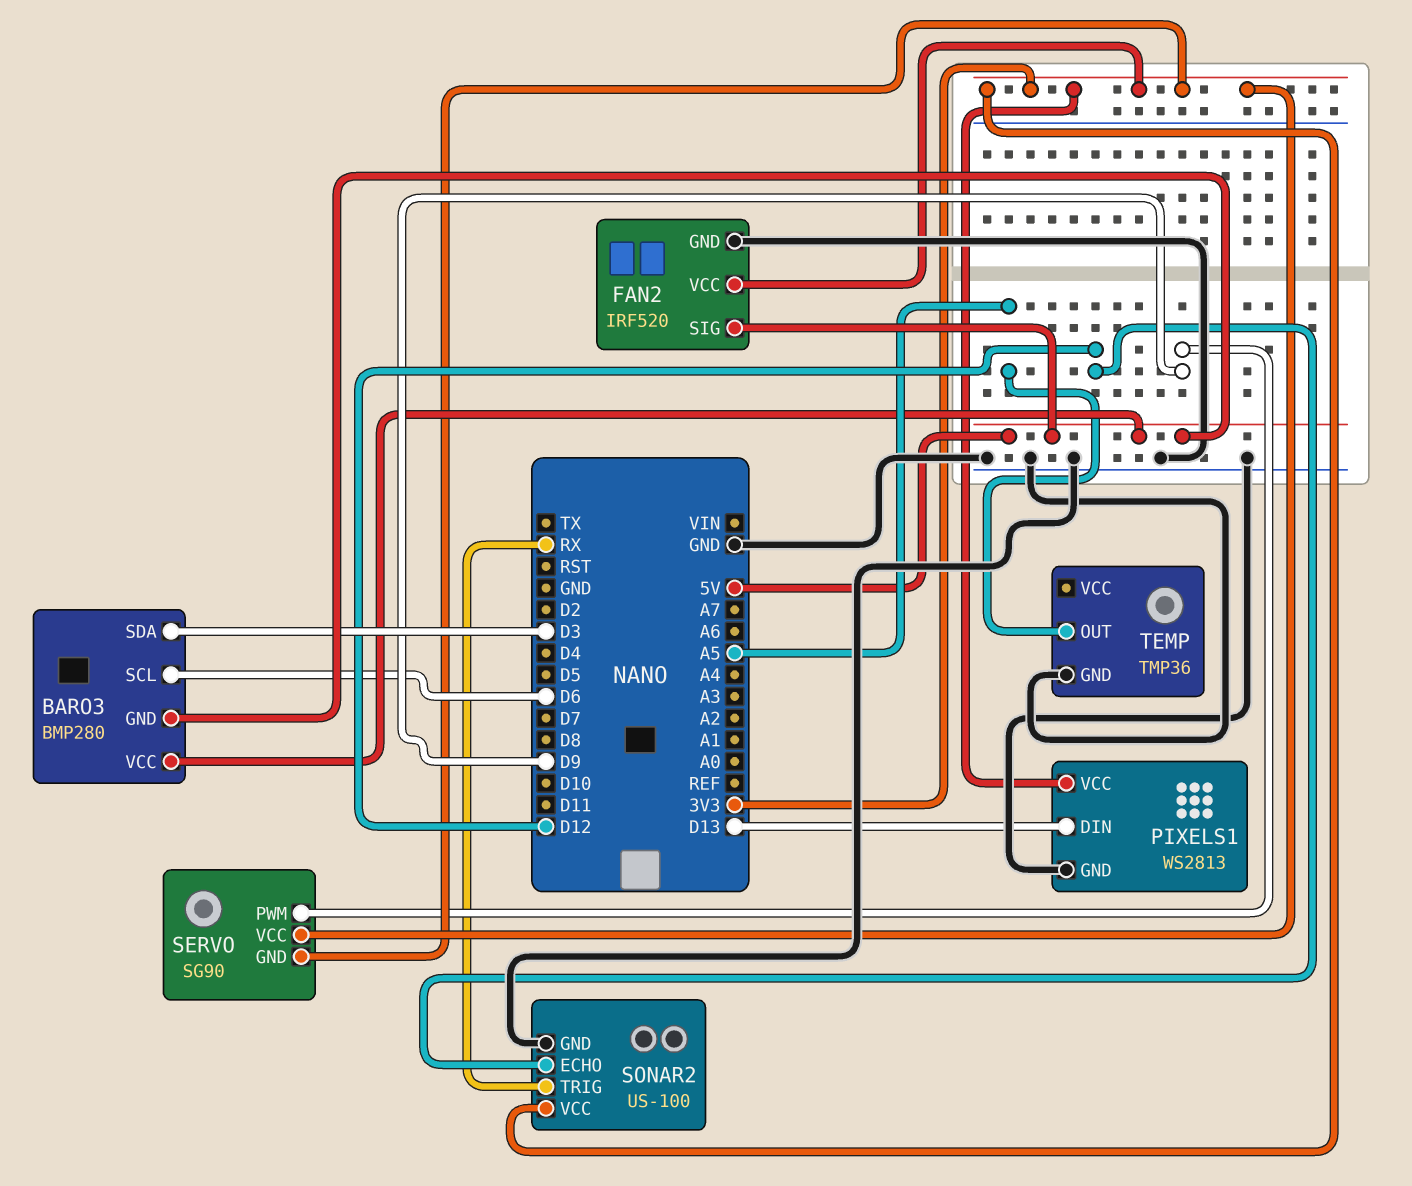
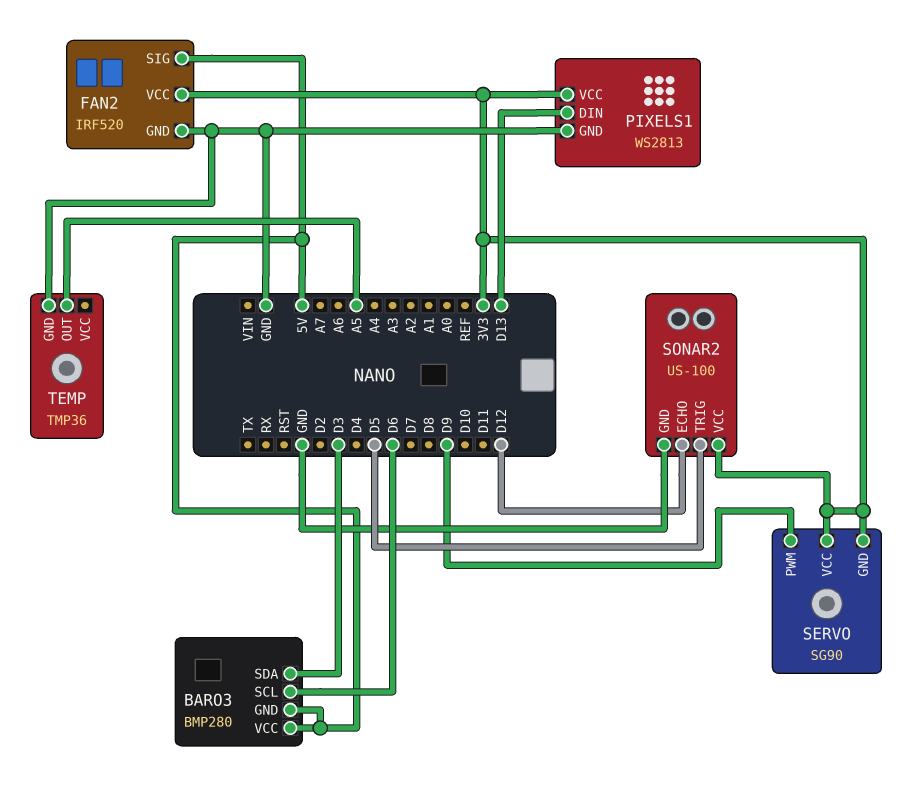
SONAR2 pin TRIG: RX -> D5

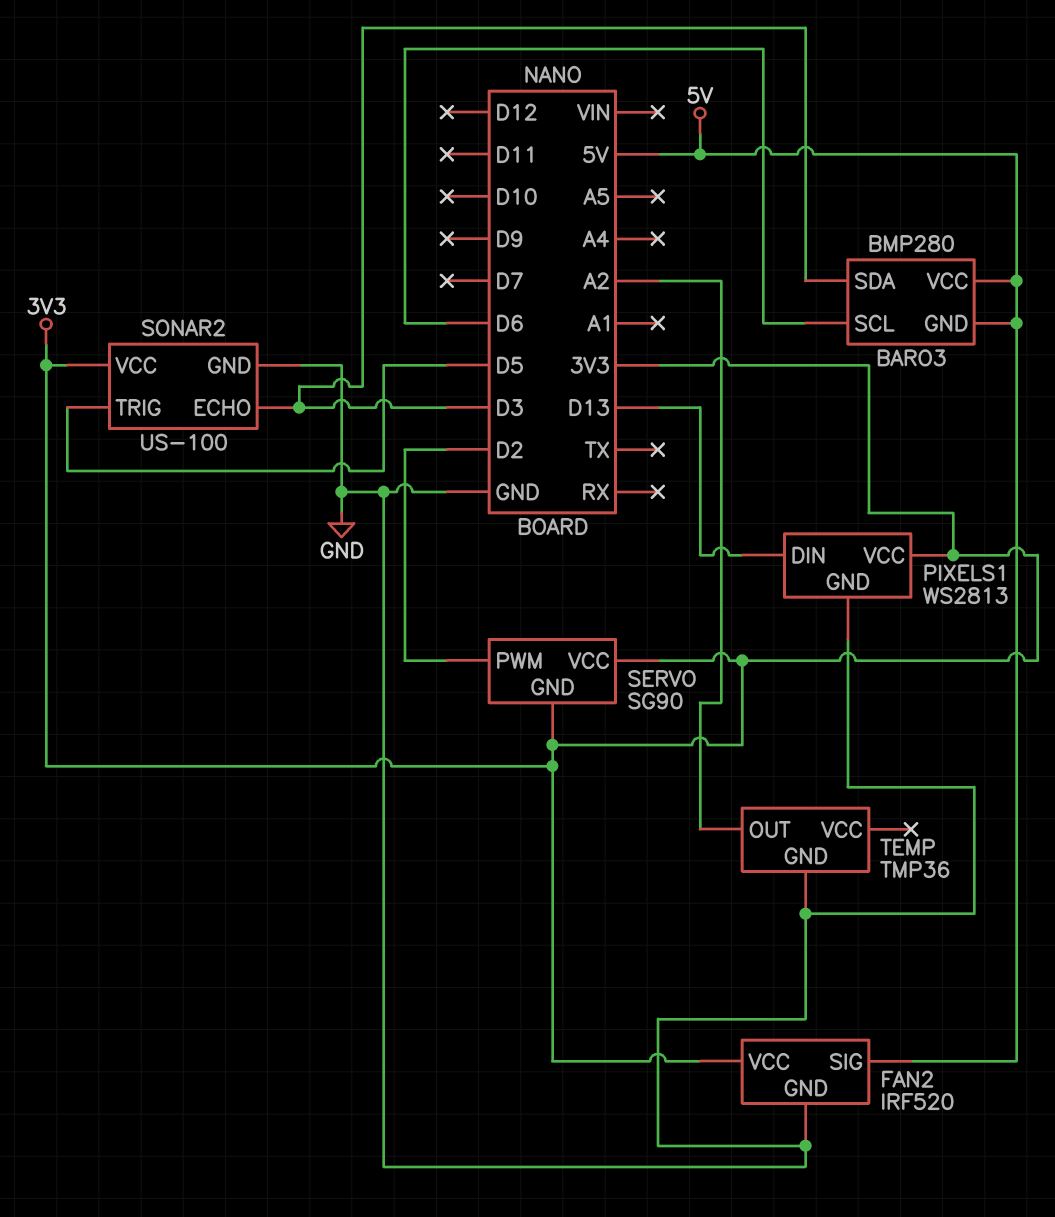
SERVO pin PWM: D9 -> D2
SONAR2 pin ECHO: D12 -> D3
TEMP pin OUT: A5 -> A2

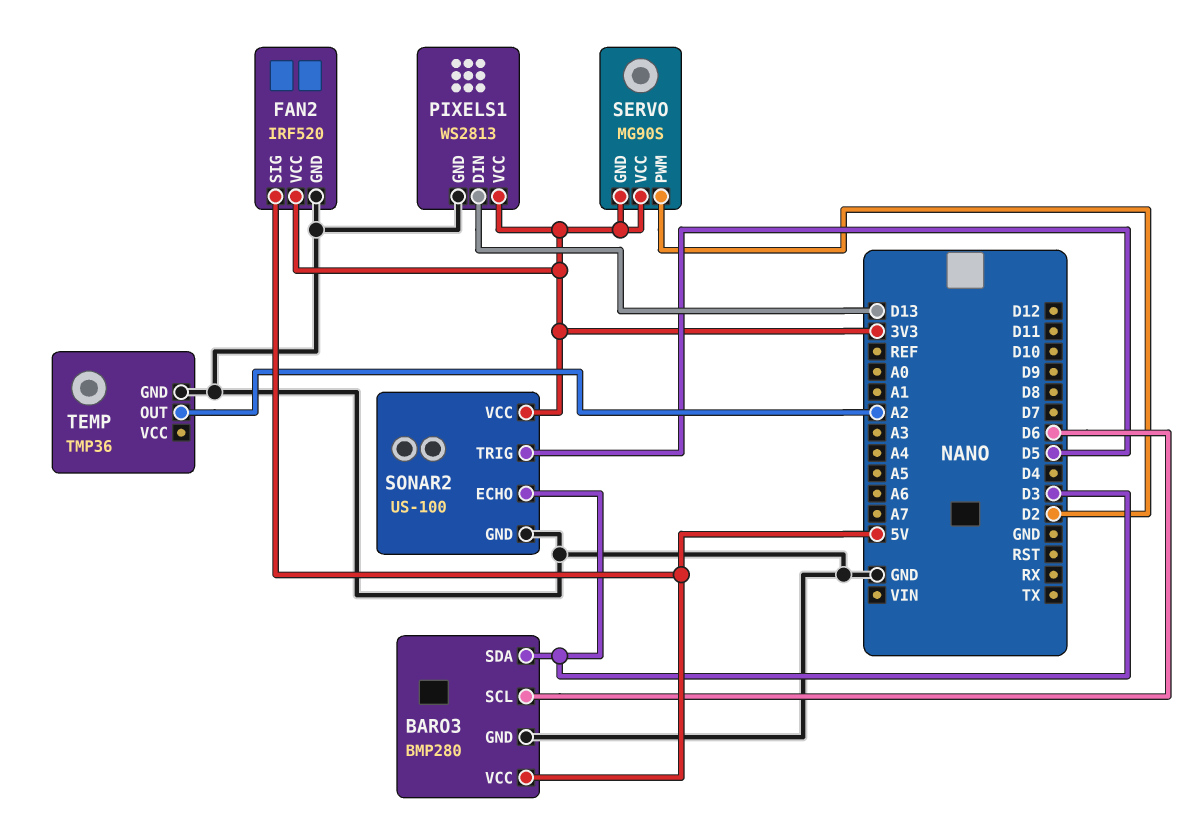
BARO3 pin GND: 5V -> GND
SERVO: SG90 -> MG90S

